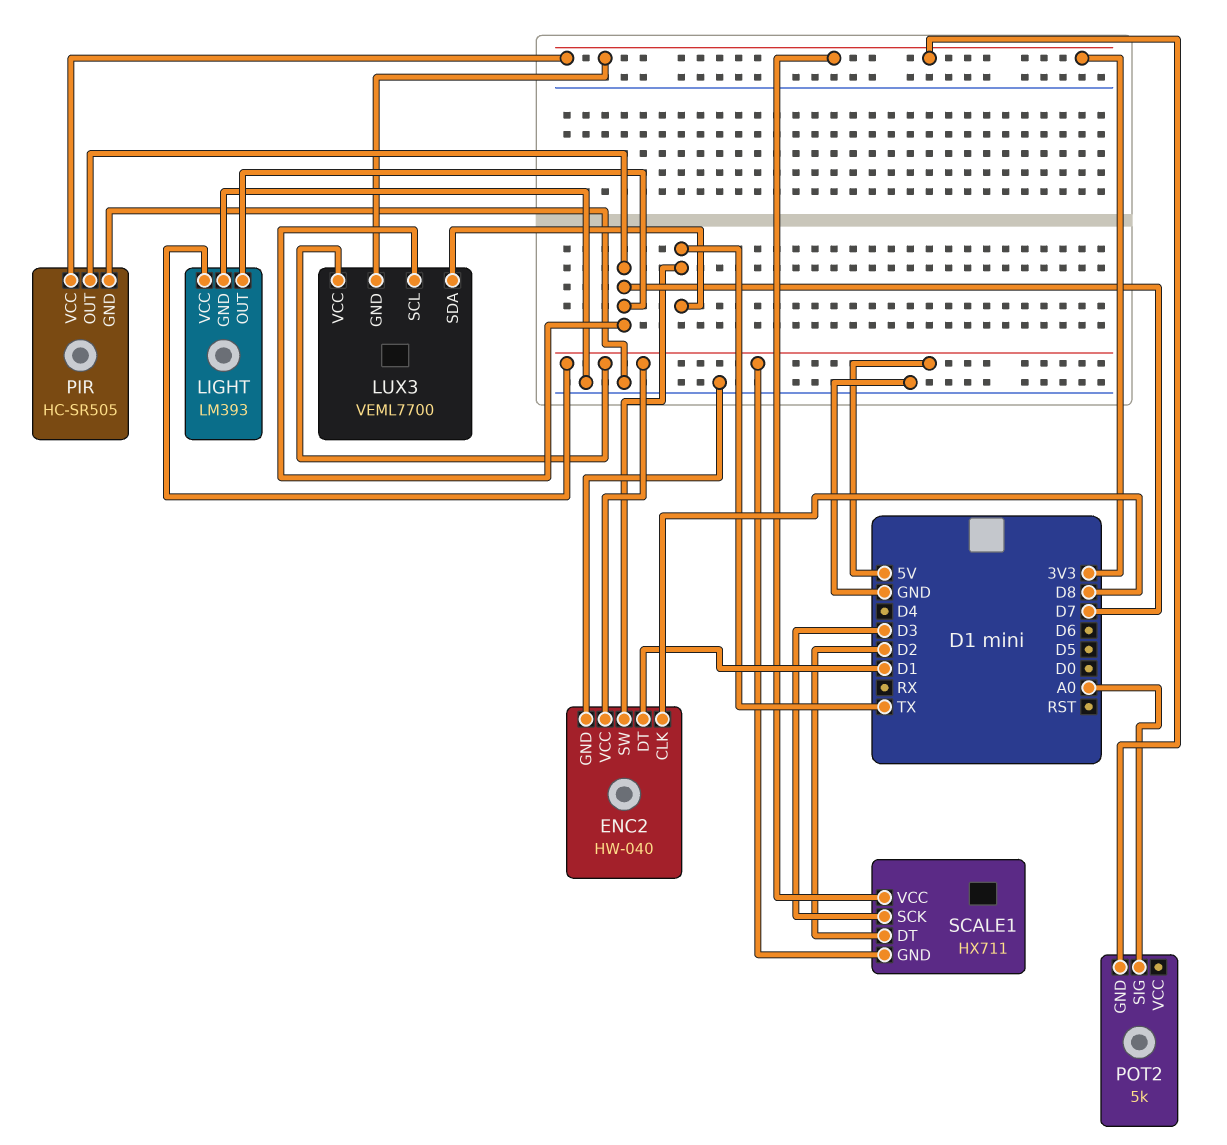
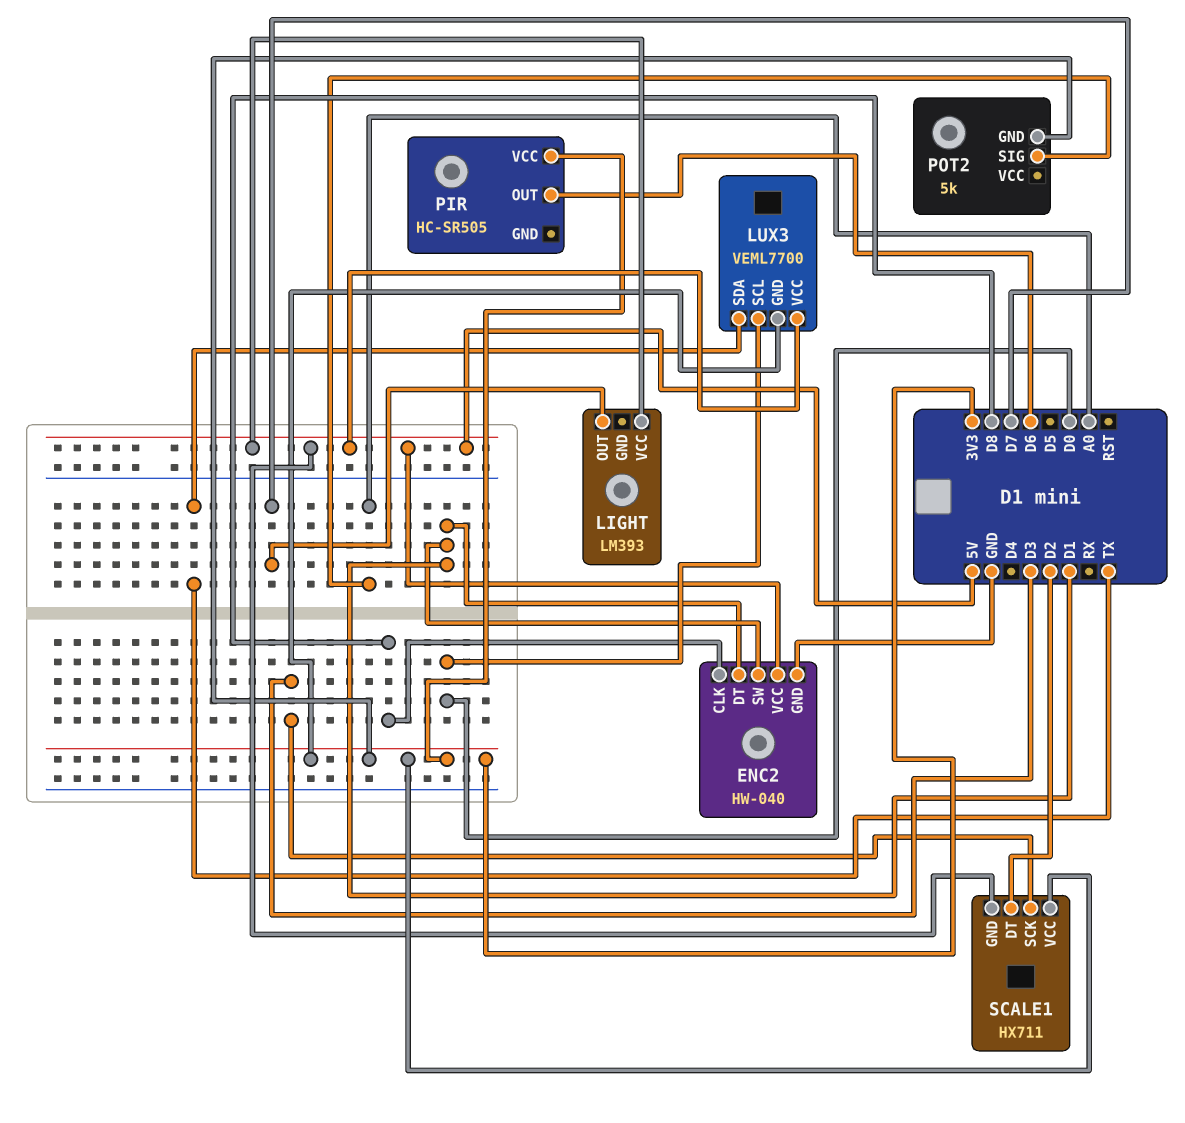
ENC2 pin SW: TX -> D1
LIGHT pin GND: GND -> none
LUX3 pin SCL: D7 -> D0
PIR pin GND: GND -> none
PIR pin OUT: D7 -> D6

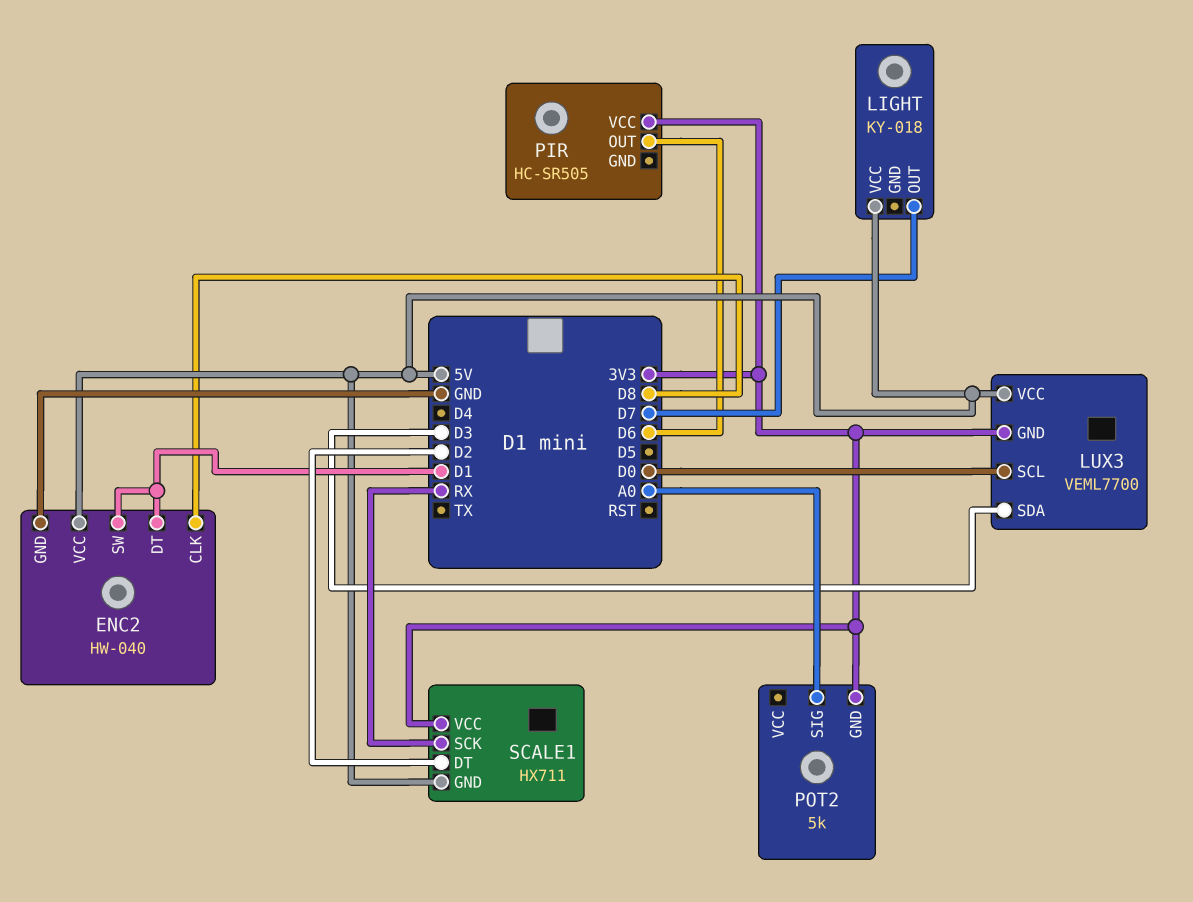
LIGHT: LM393 -> KY-018
LUX3 pin SDA: TX -> D3
SCALE1 pin SCK: D3 -> RX

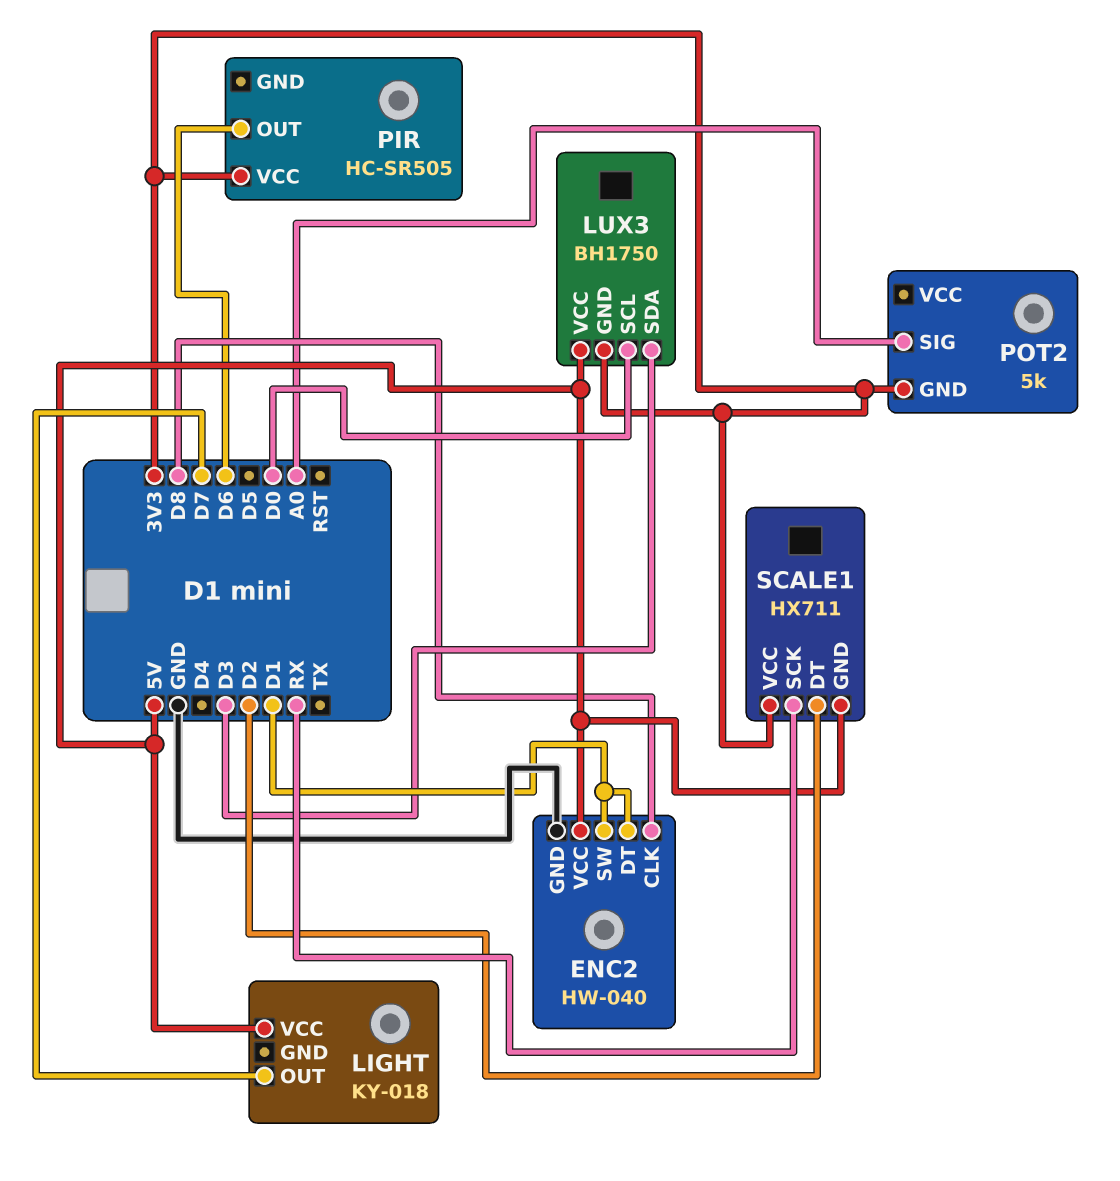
LUX3: VEML7700 -> BH1750

